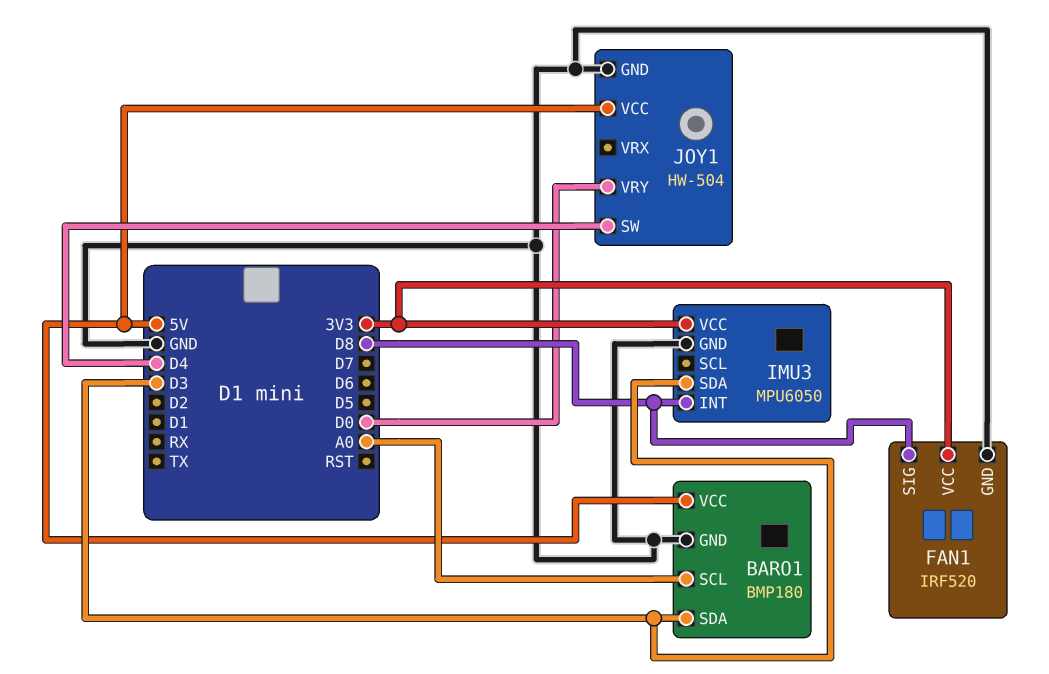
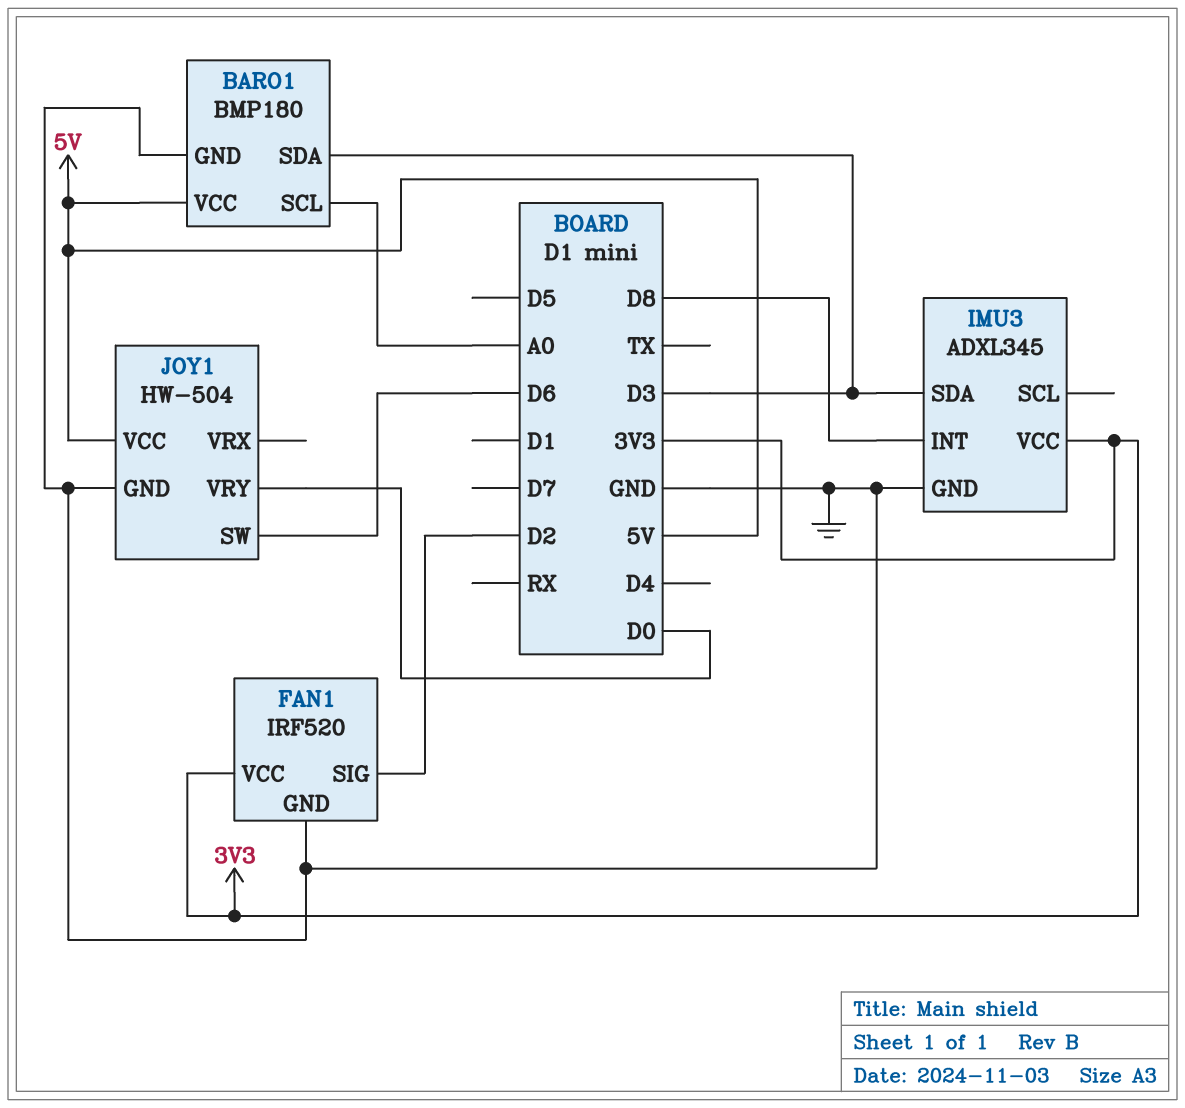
FAN1 pin SIG: D8 -> D2
IMU3: MPU6050 -> ADXL345
JOY1 pin SW: D4 -> D6

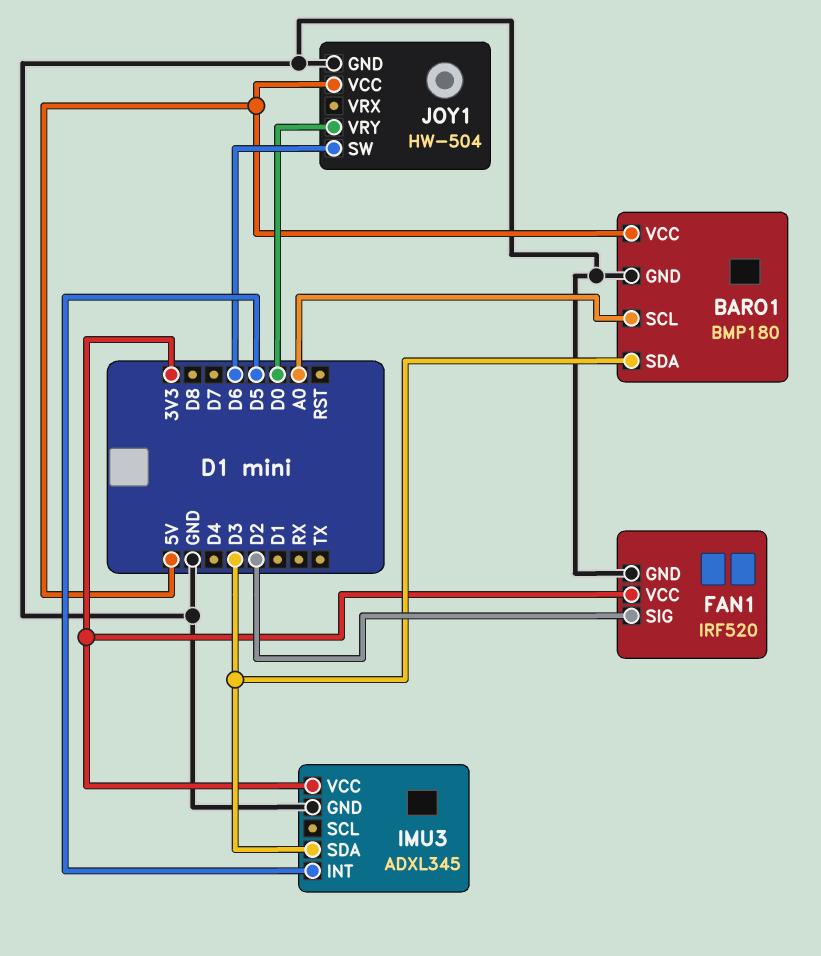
IMU3 pin INT: D8 -> D5

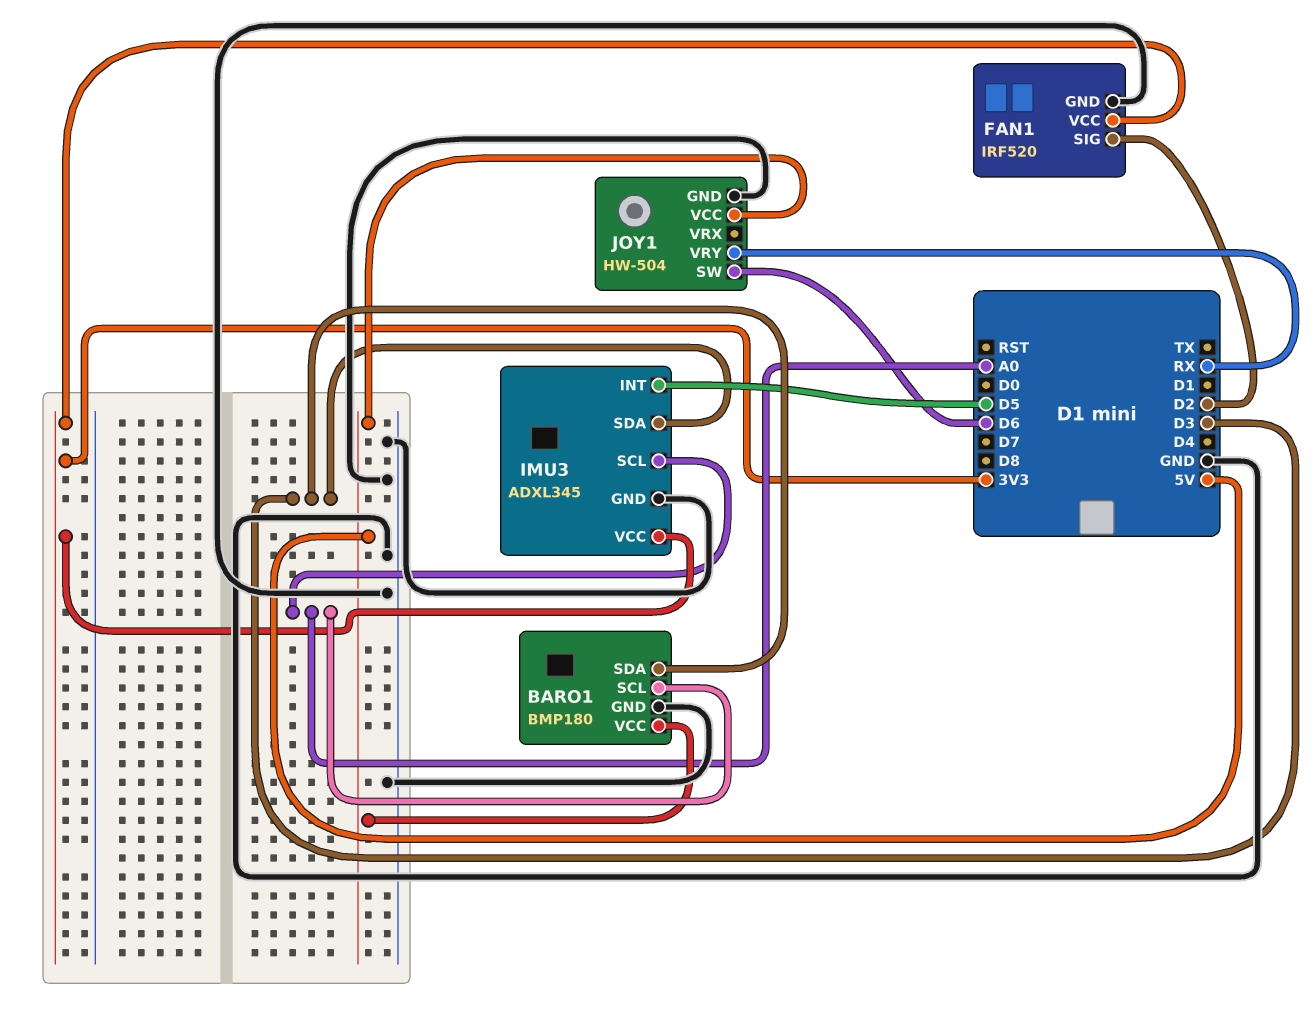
IMU3 pin SCL: none -> A0
JOY1 pin VRY: D0 -> RX

